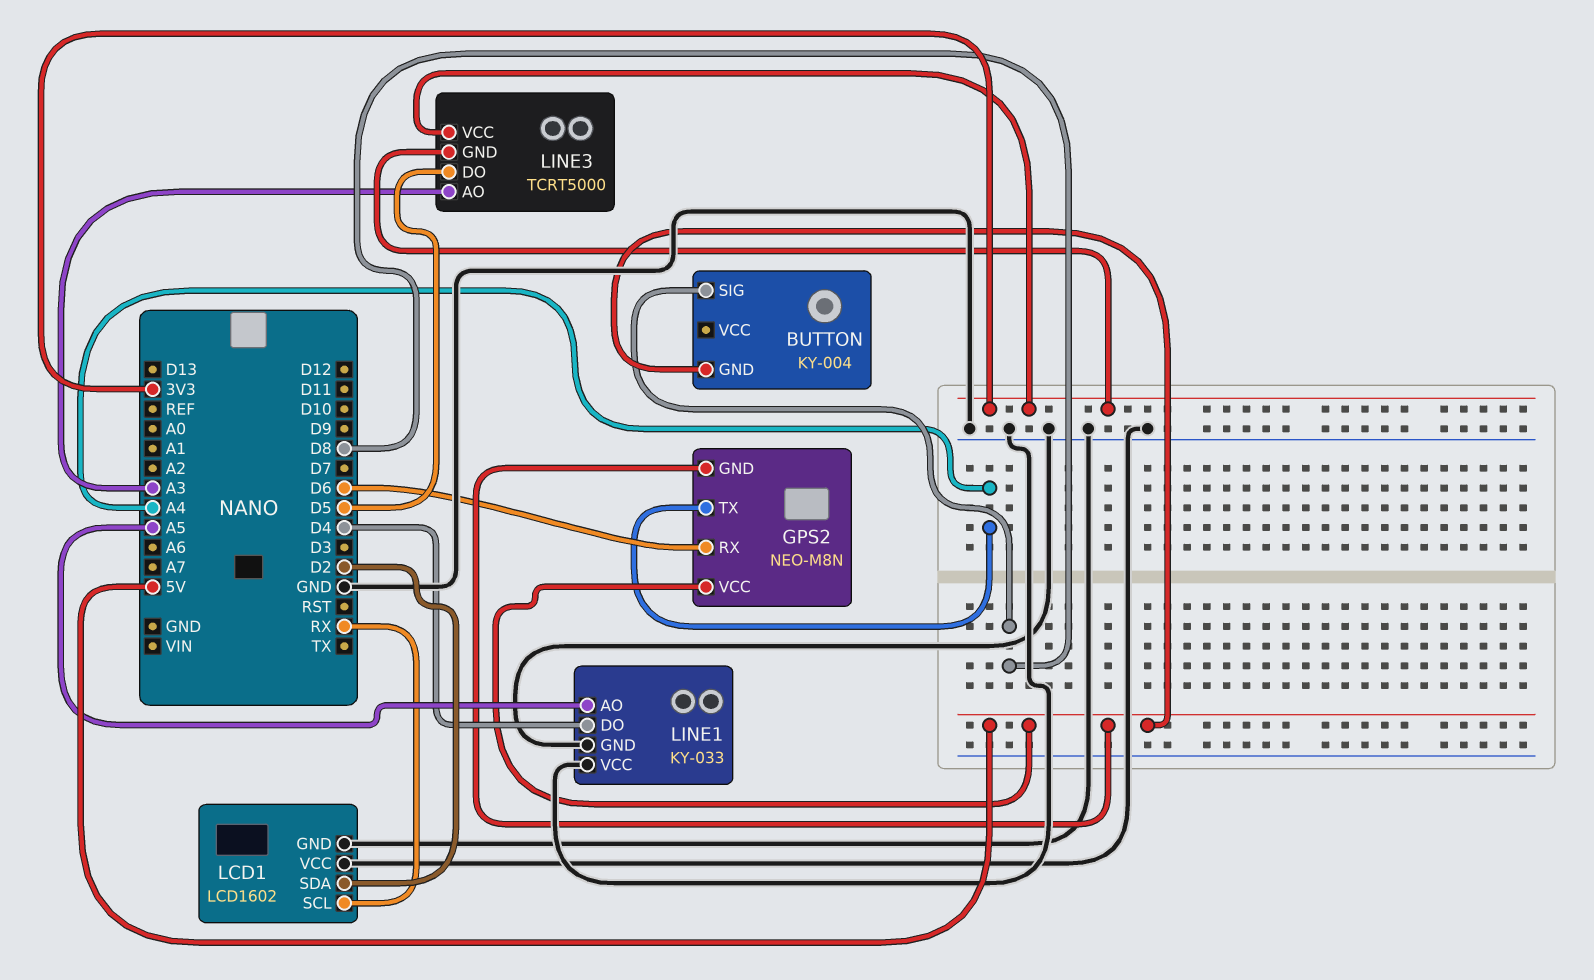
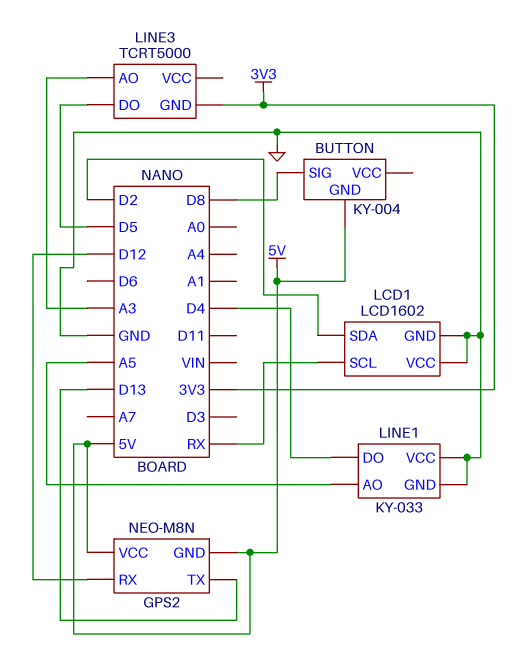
GPS2 pin RX: D6 -> D12
GPS2 pin TX: A4 -> D13
LINE3 pin VCC: 3V3 -> none

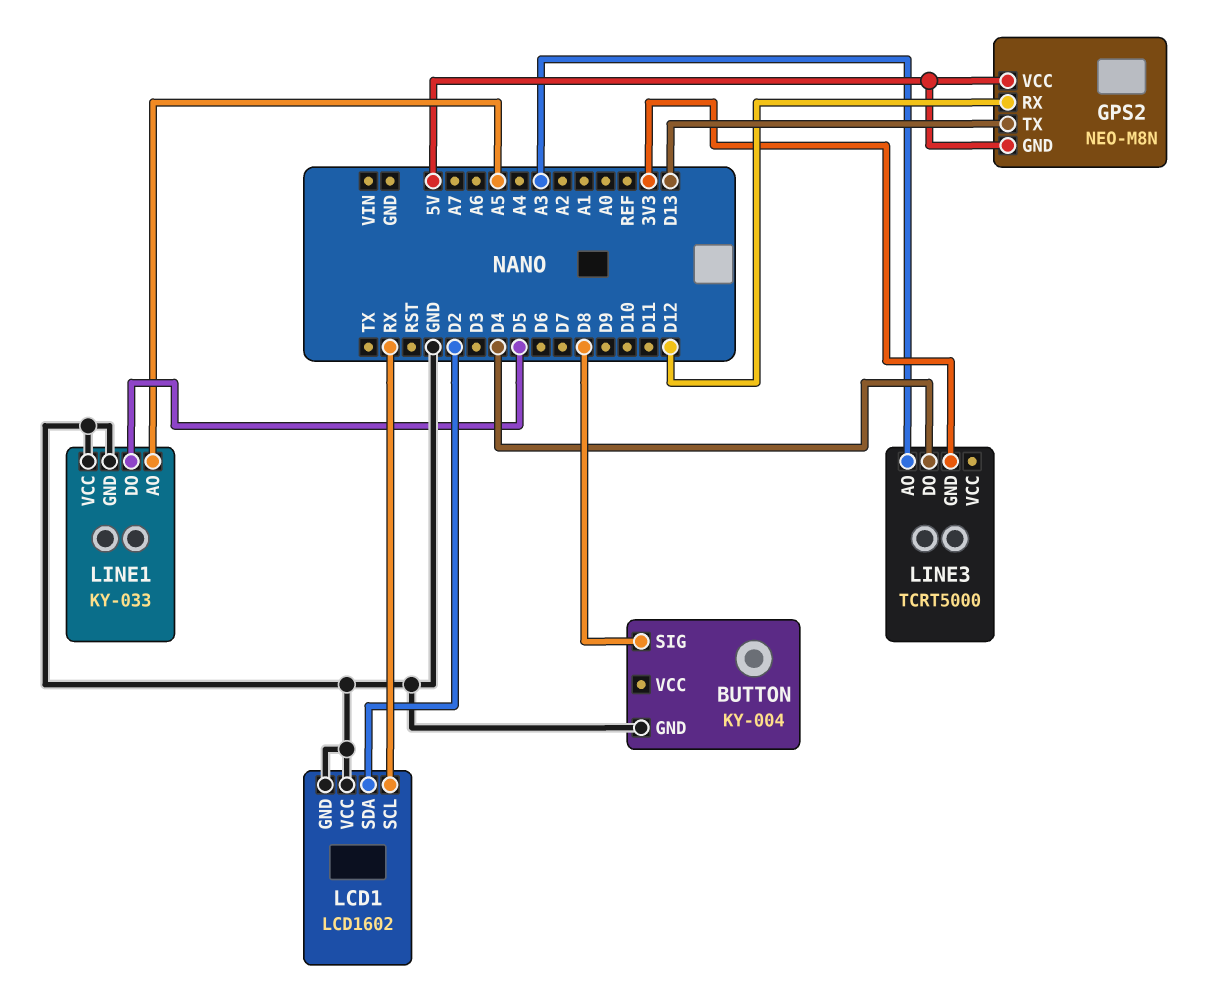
BUTTON pin GND: 5V -> GND
LINE1 pin DO: D4 -> D5
LINE3 pin DO: D5 -> D4

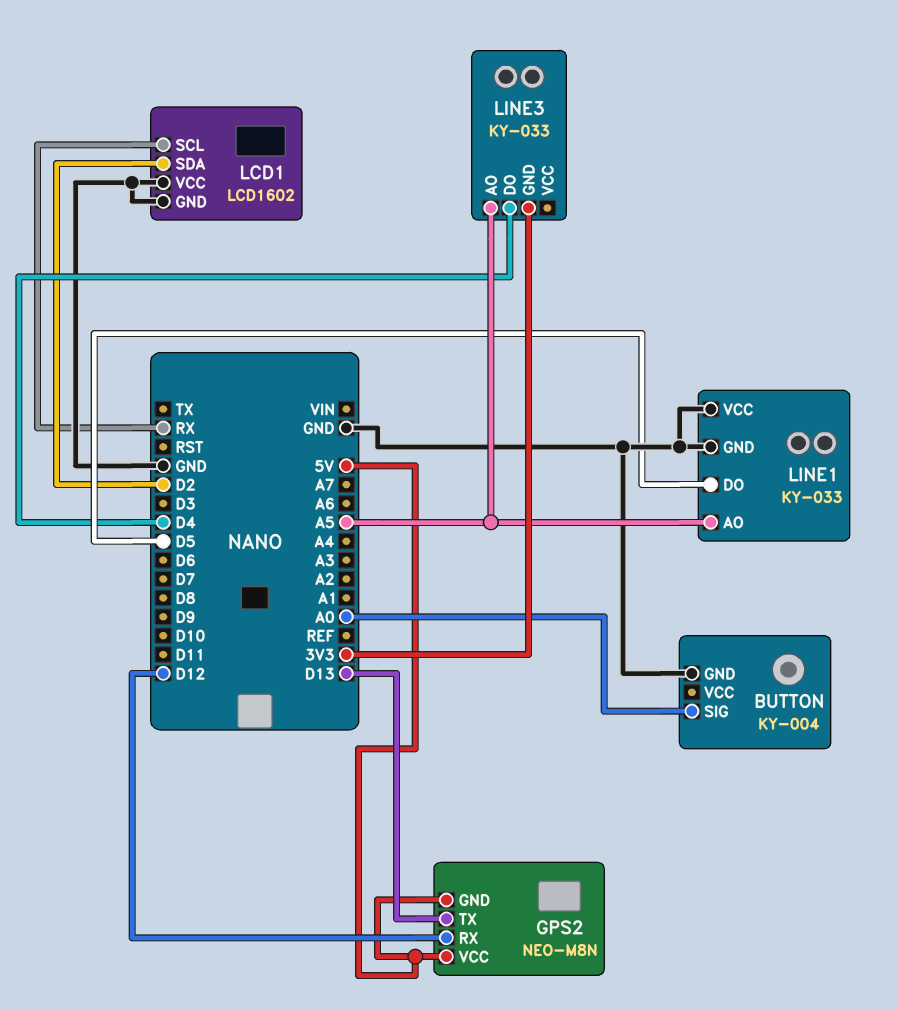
BUTTON pin SIG: D8 -> A0
LINE3: TCRT5000 -> KY-033
LINE3 pin AO: A3 -> A5

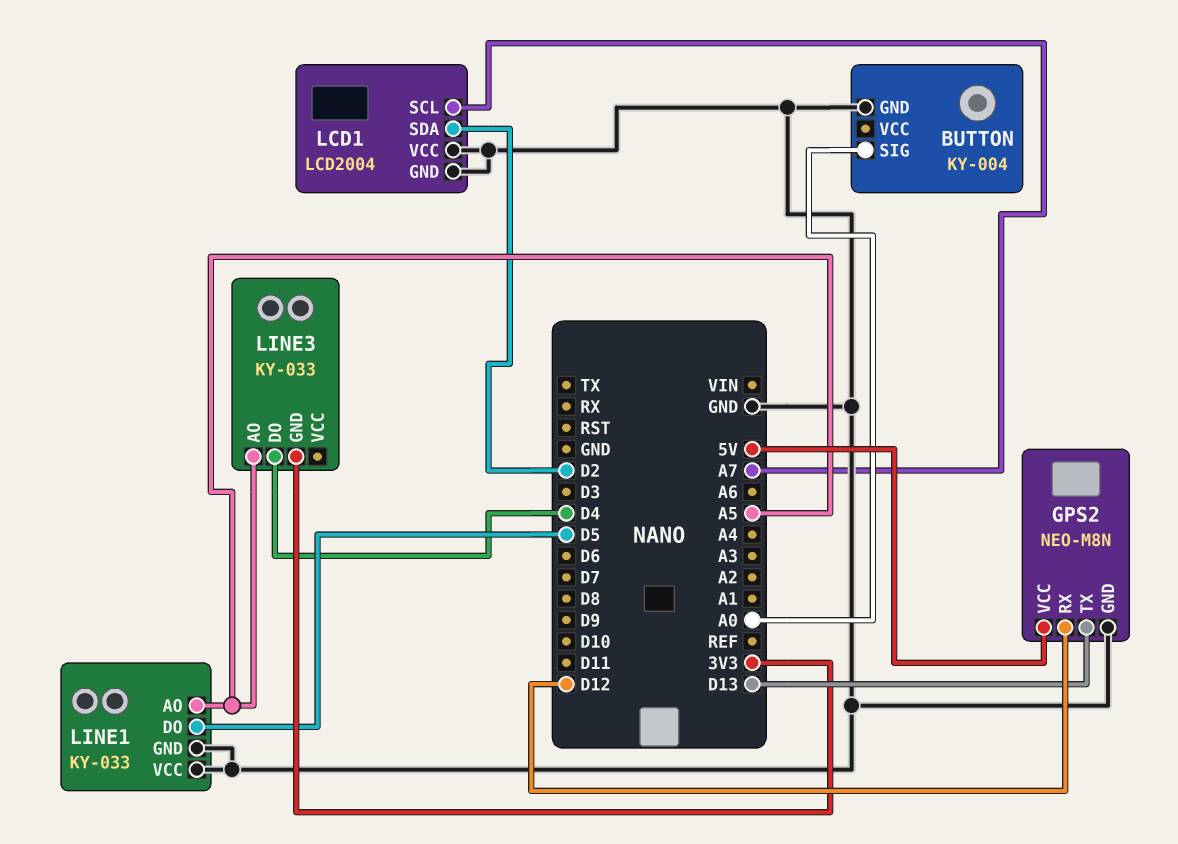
GPS2 pin GND: 5V -> GND
LCD1: LCD1602 -> LCD2004
LCD1 pin SCL: RX -> A7

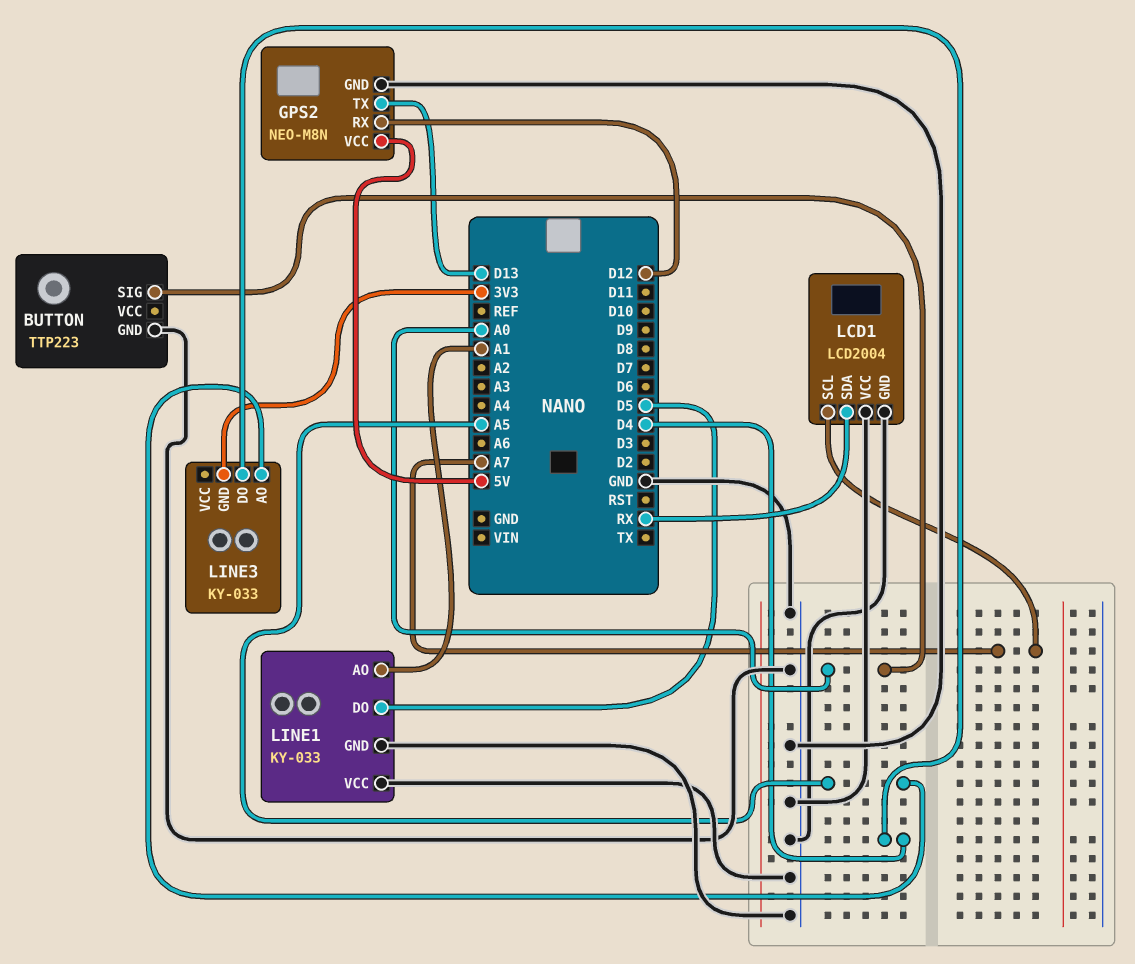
BUTTON: KY-004 -> TTP223
LCD1 pin SDA: D2 -> RX
LINE1 pin AO: A5 -> A1

